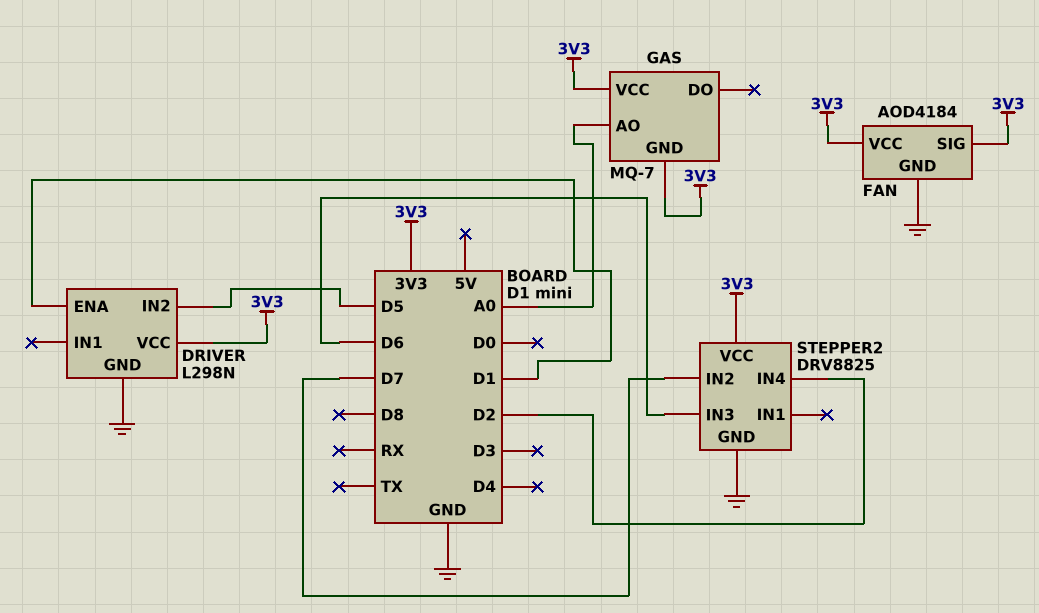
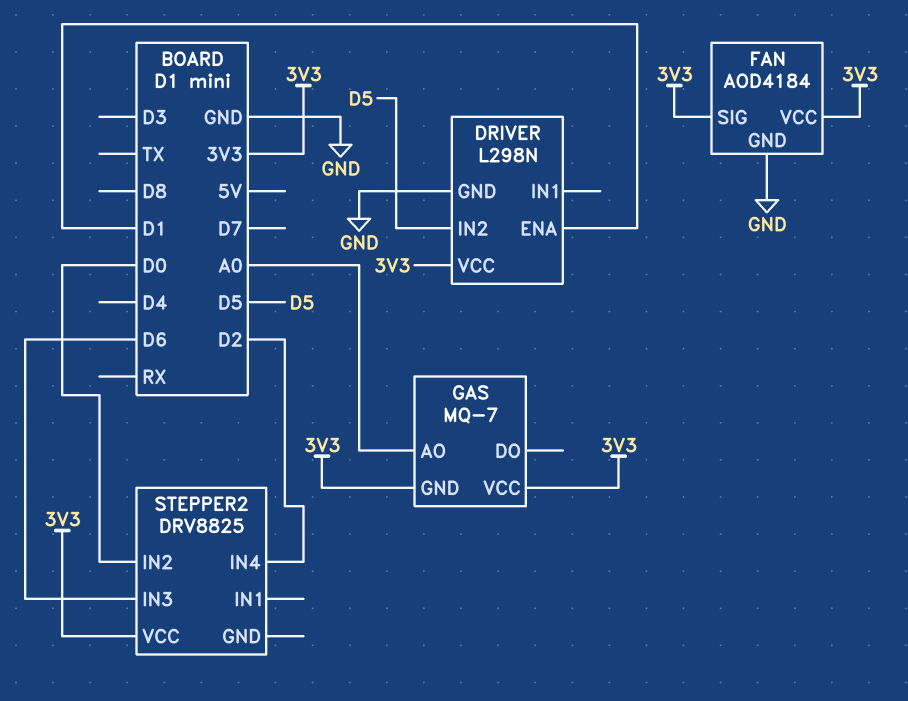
STEPPER2 pin GND: GND -> none
STEPPER2 pin IN2: D7 -> D0

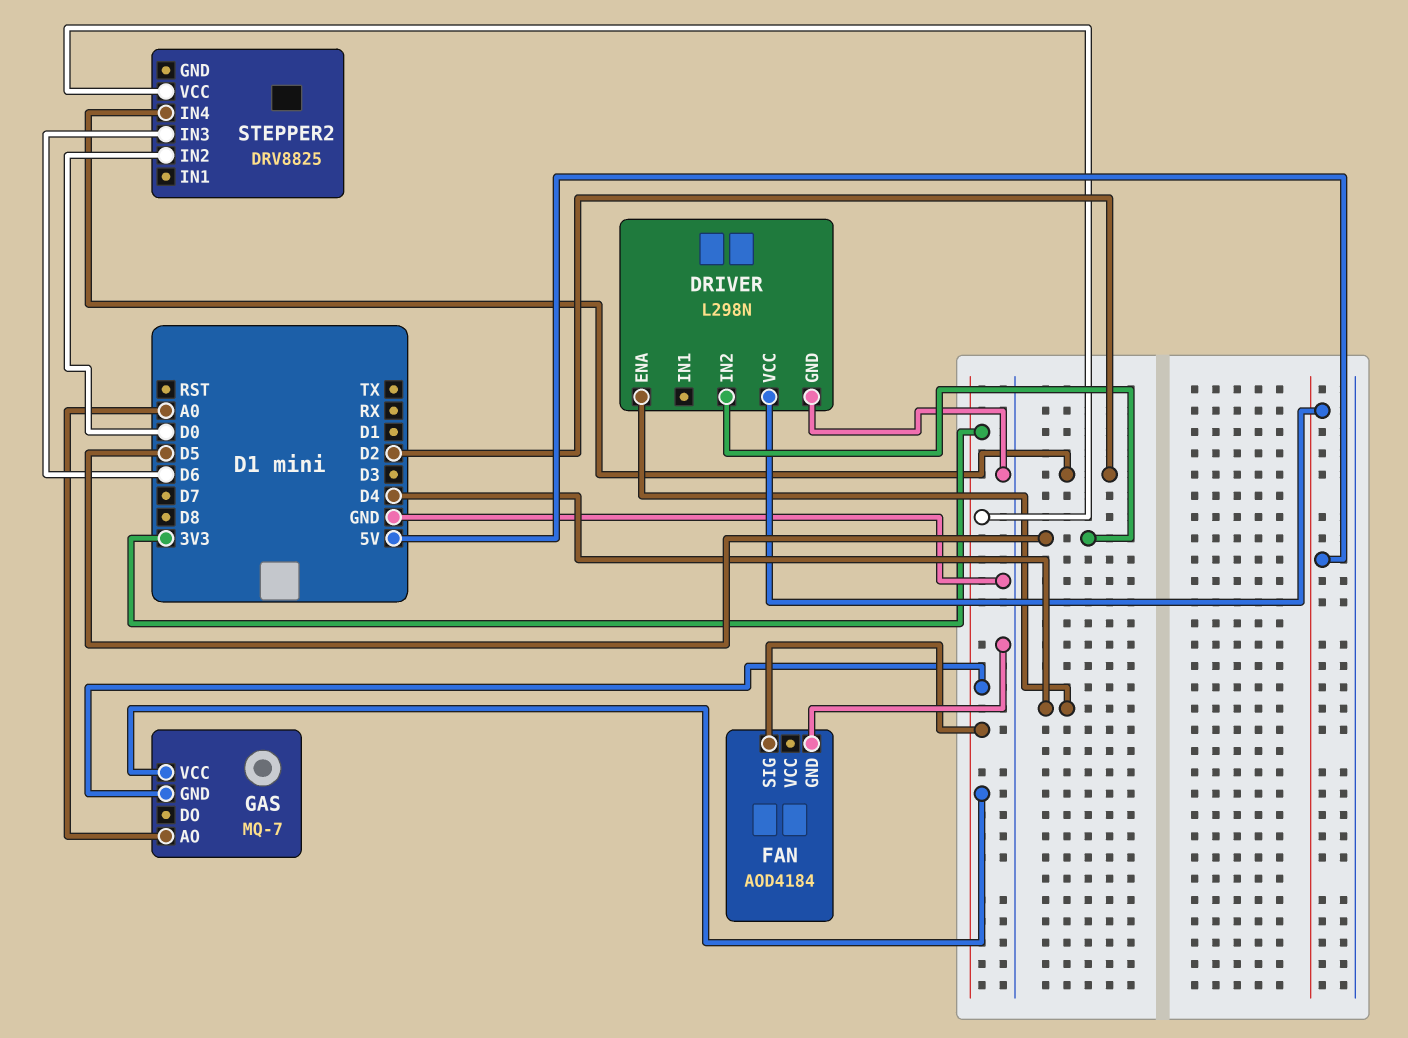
DRIVER pin ENA: D1 -> D4
DRIVER pin VCC: 3V3 -> 5V
FAN pin VCC: 3V3 -> none

